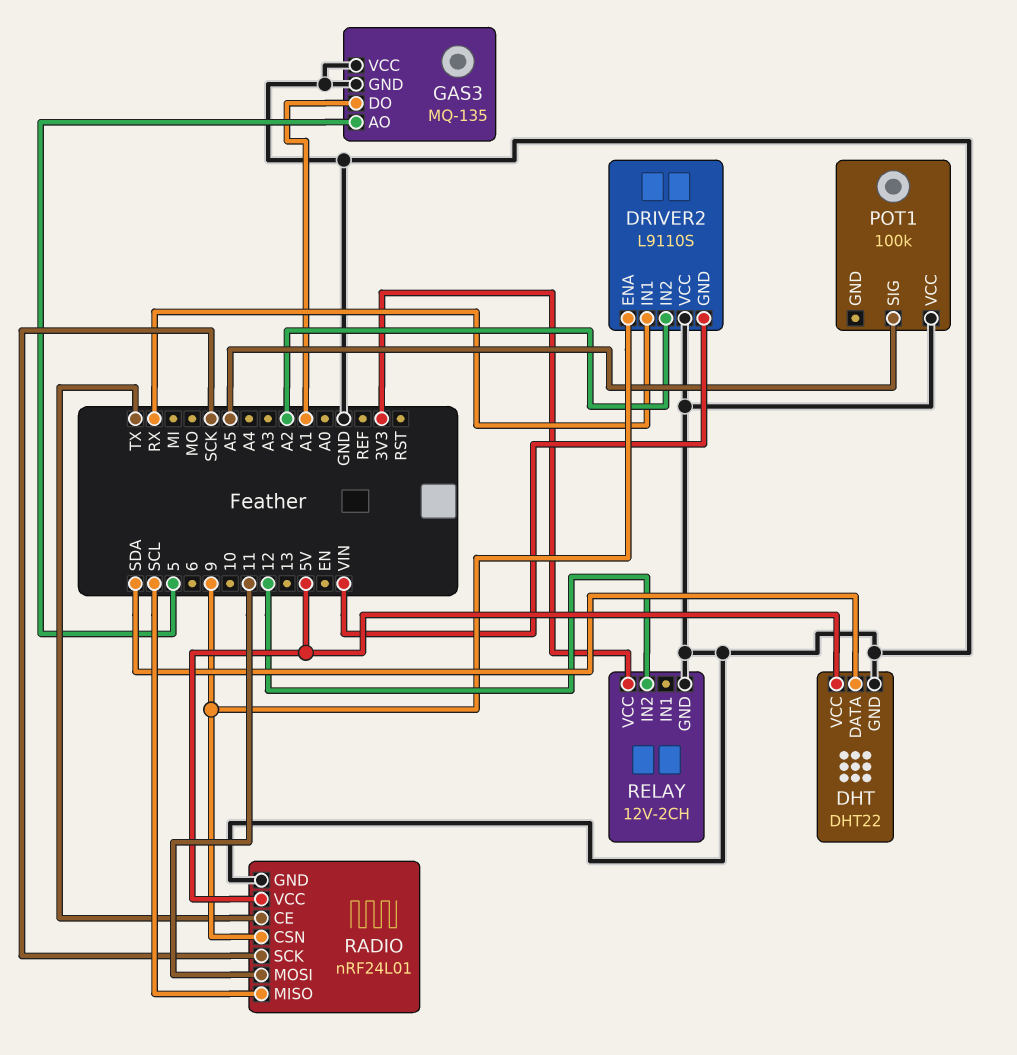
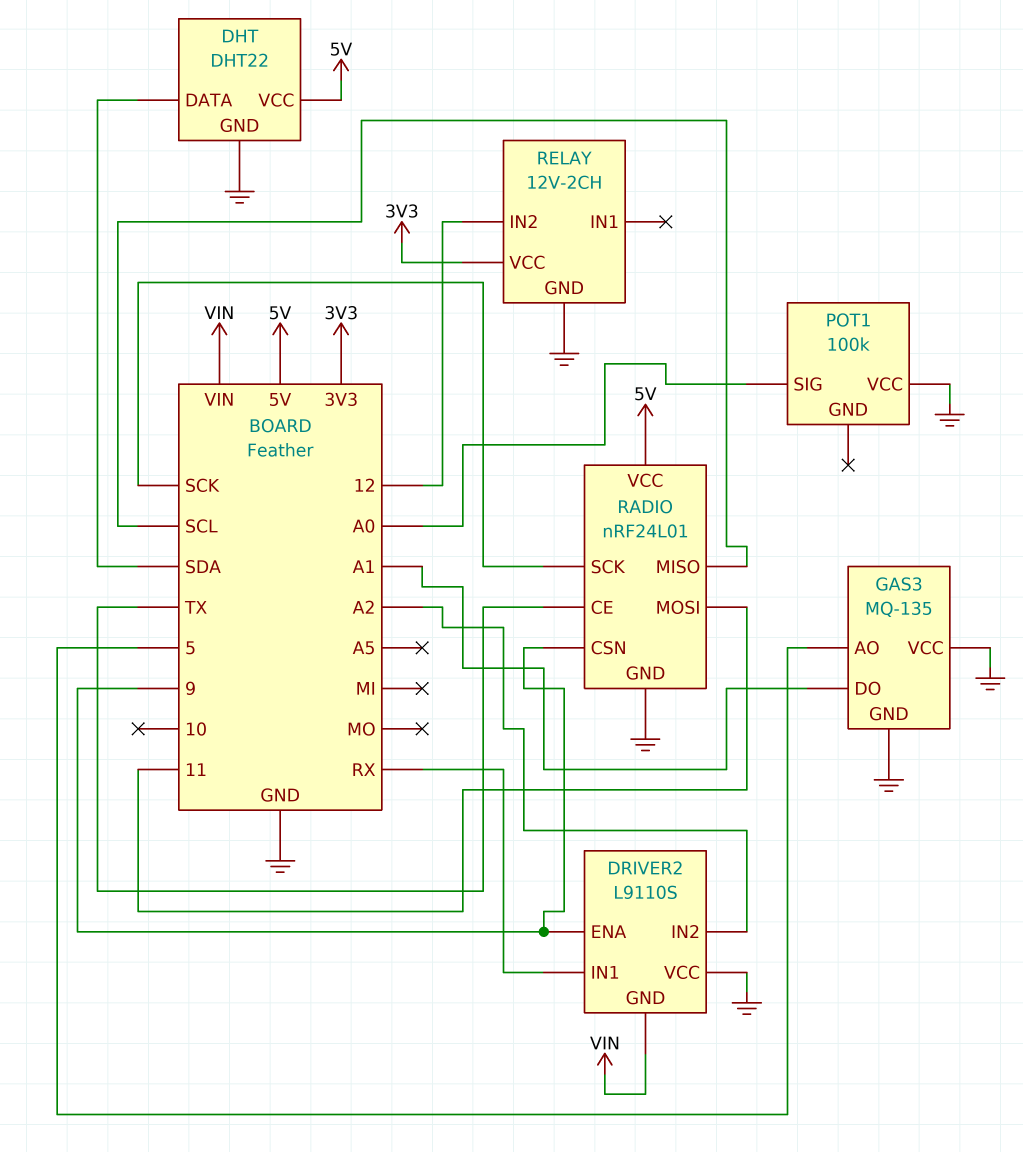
POT1 pin SIG: A5 -> A0

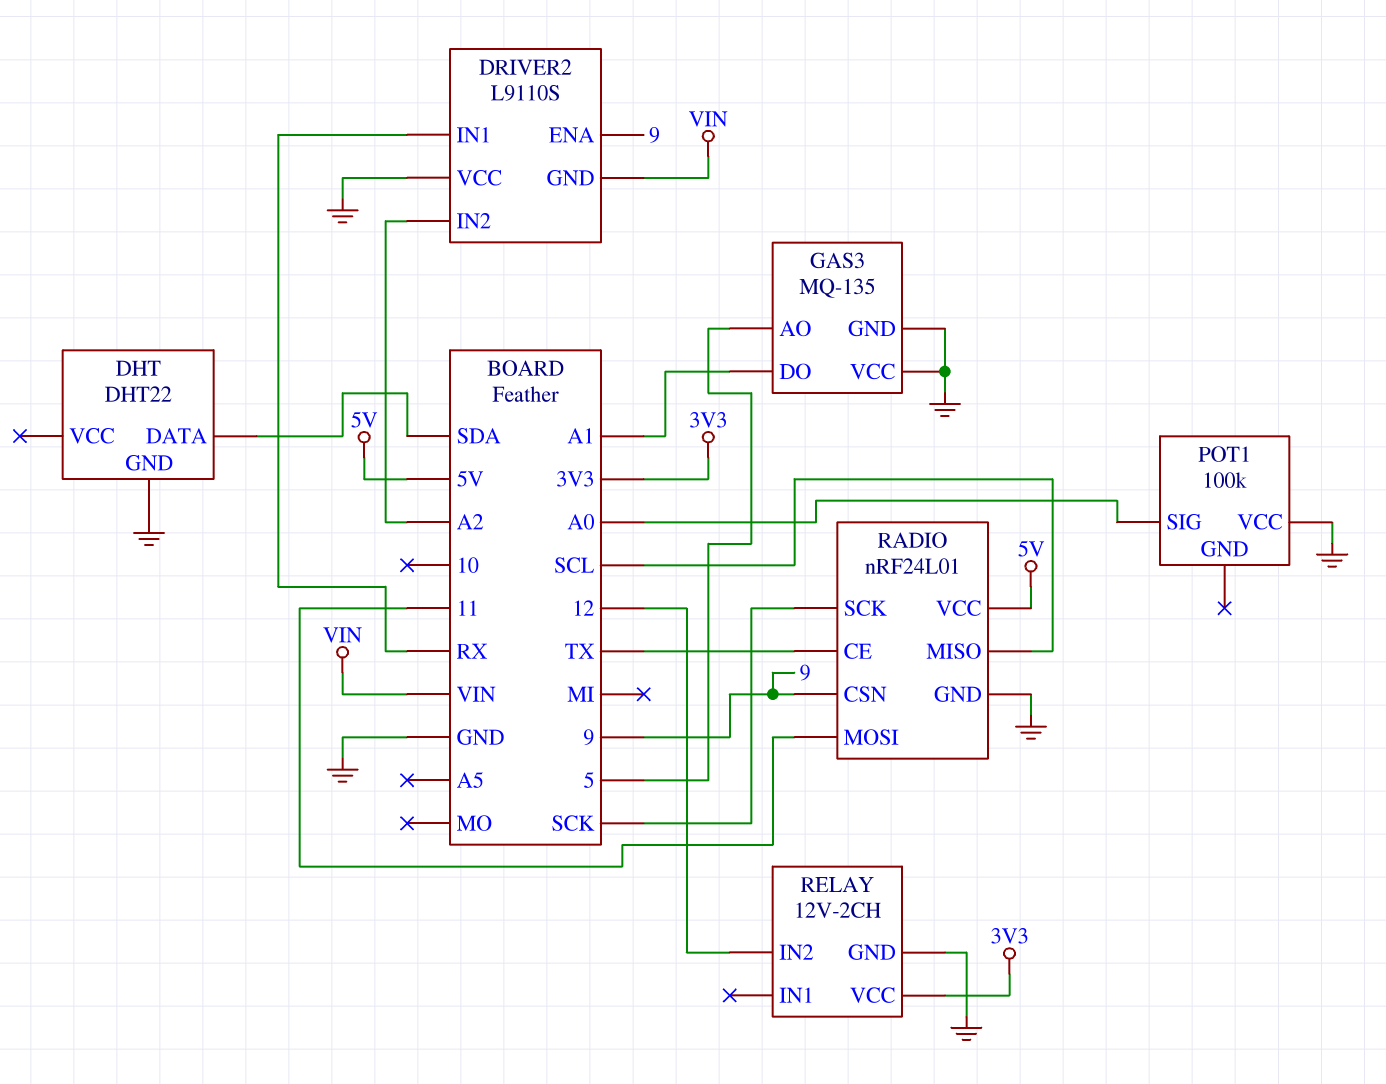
DHT pin VCC: 5V -> none

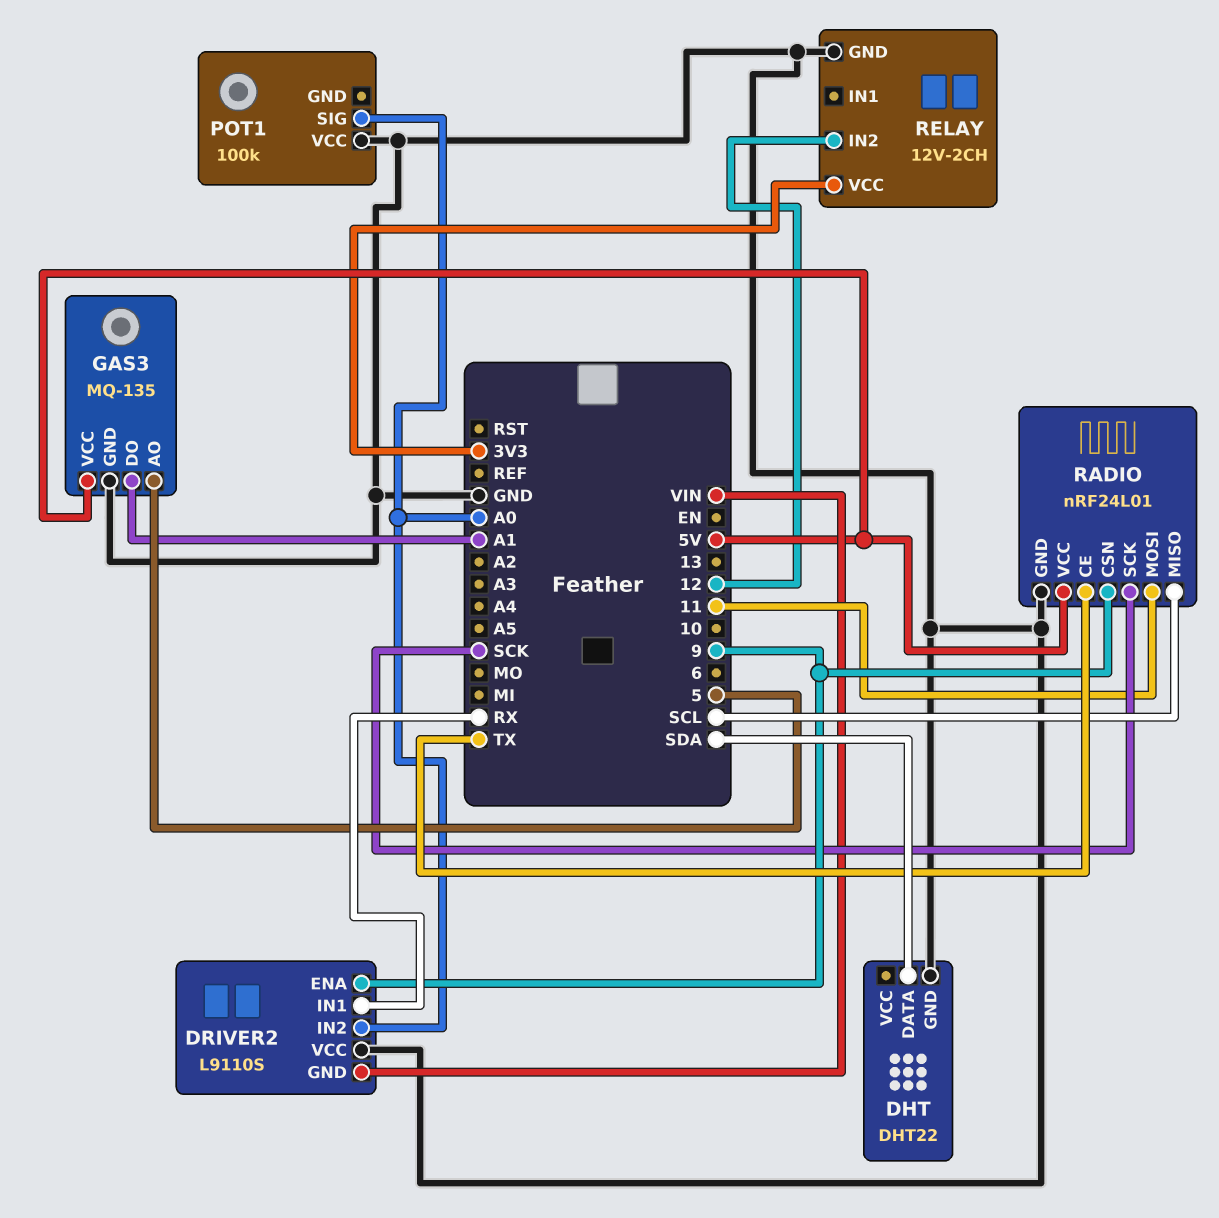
DRIVER2 pin IN2: A2 -> A0
GAS3 pin VCC: GND -> 5V

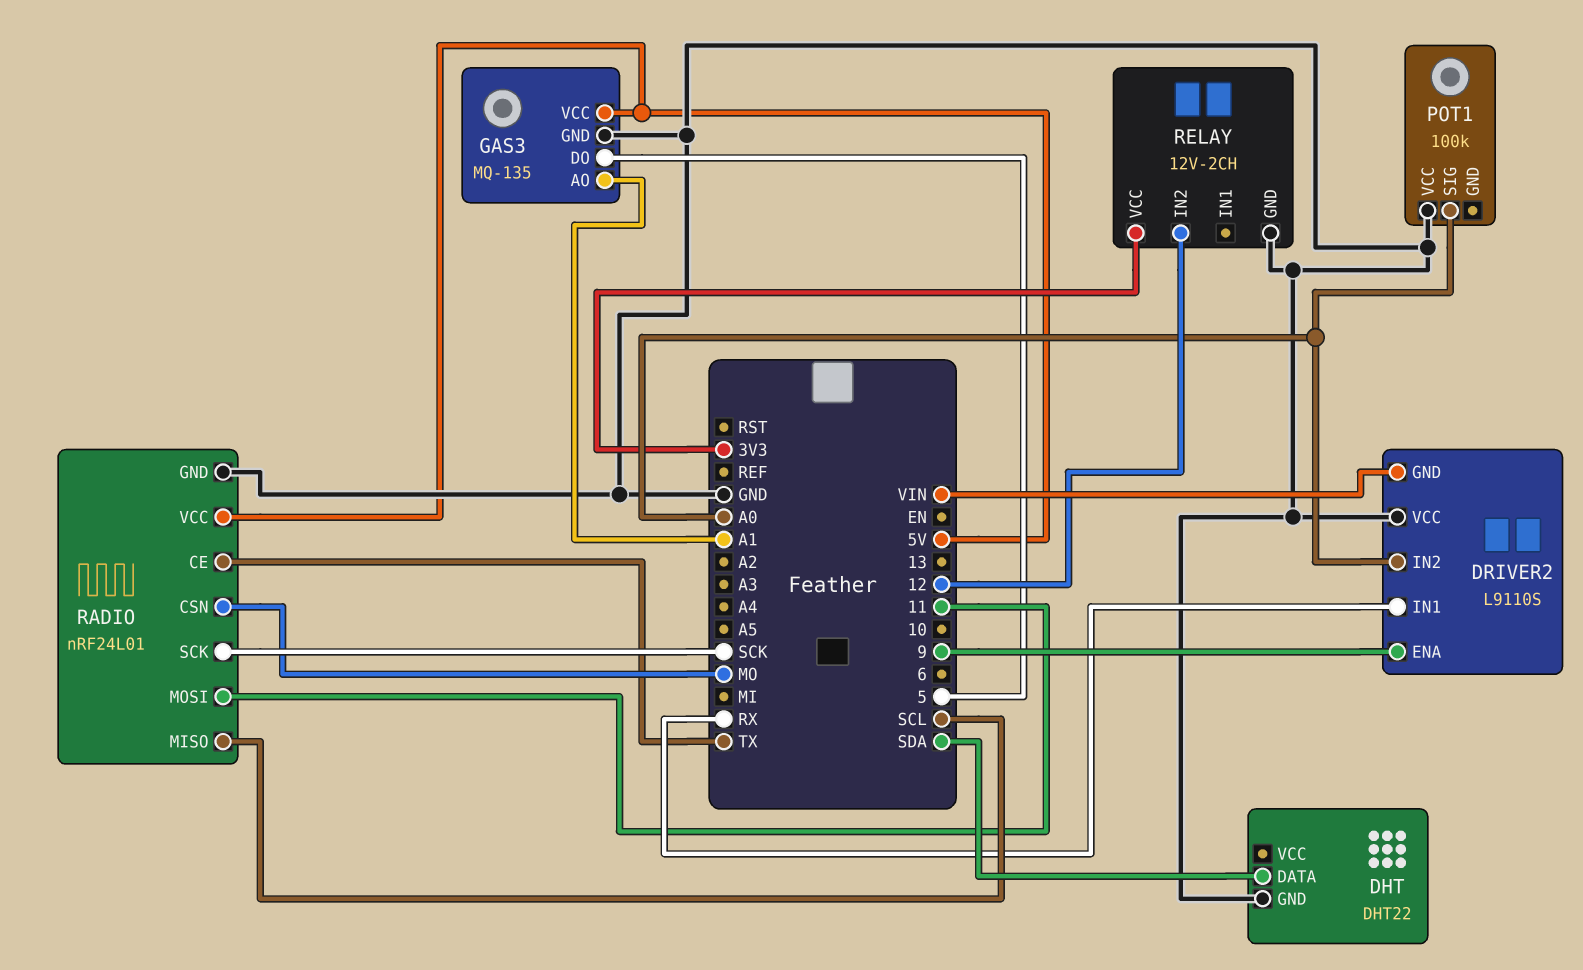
GAS3 pin AO: 5 -> A1
GAS3 pin DO: A1 -> 5
RADIO pin CSN: 9 -> MO

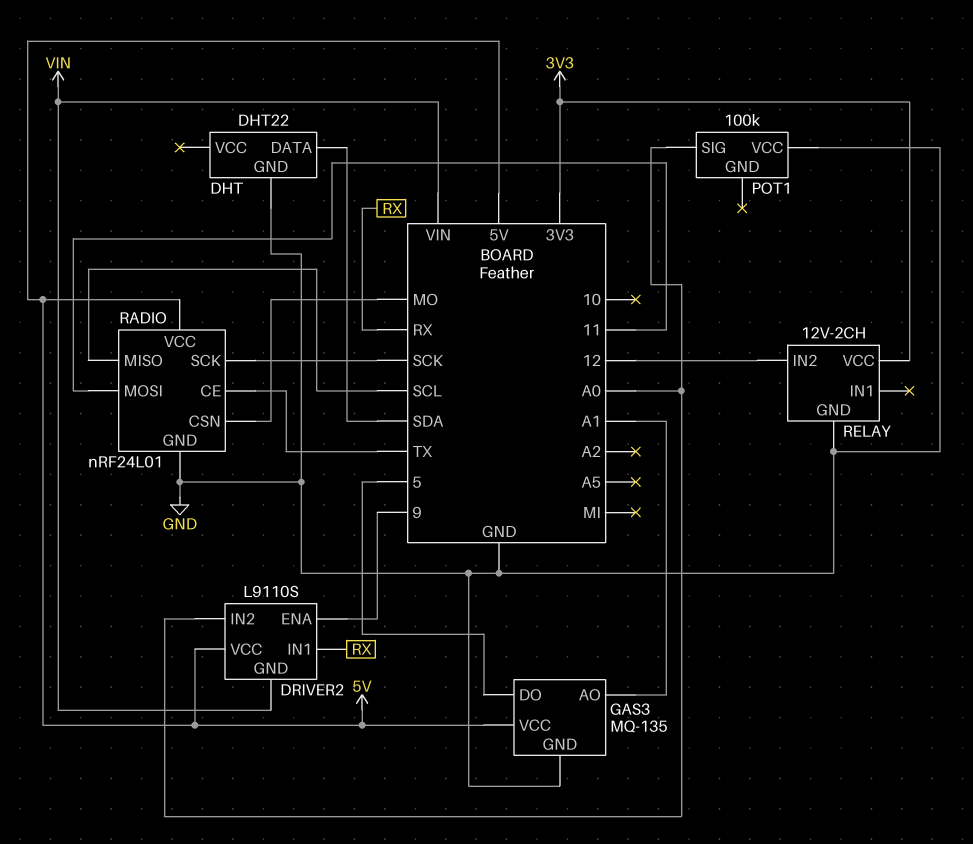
DRIVER2 pin VCC: GND -> 5V

